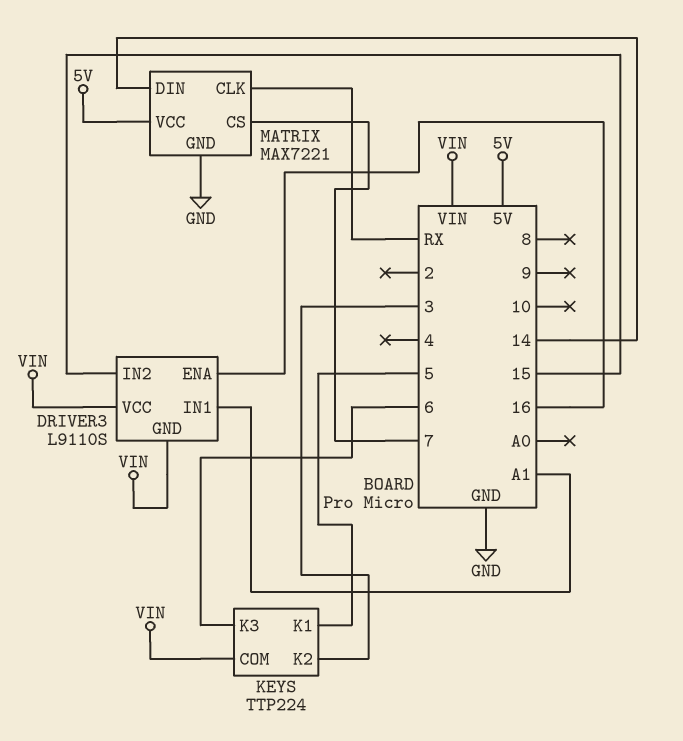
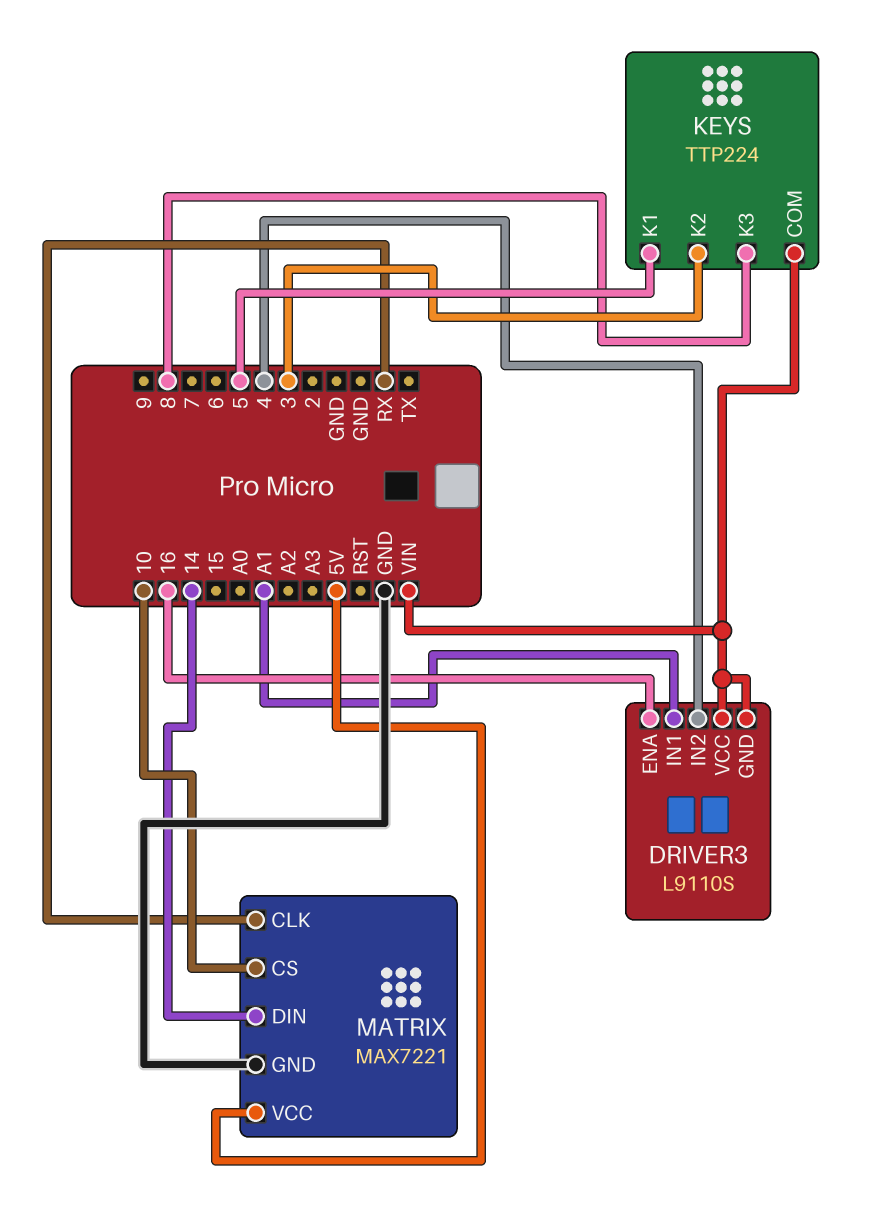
DRIVER3 pin IN2: 15 -> 4
KEYS pin K3: 6 -> 8
MATRIX pin CS: 7 -> 10

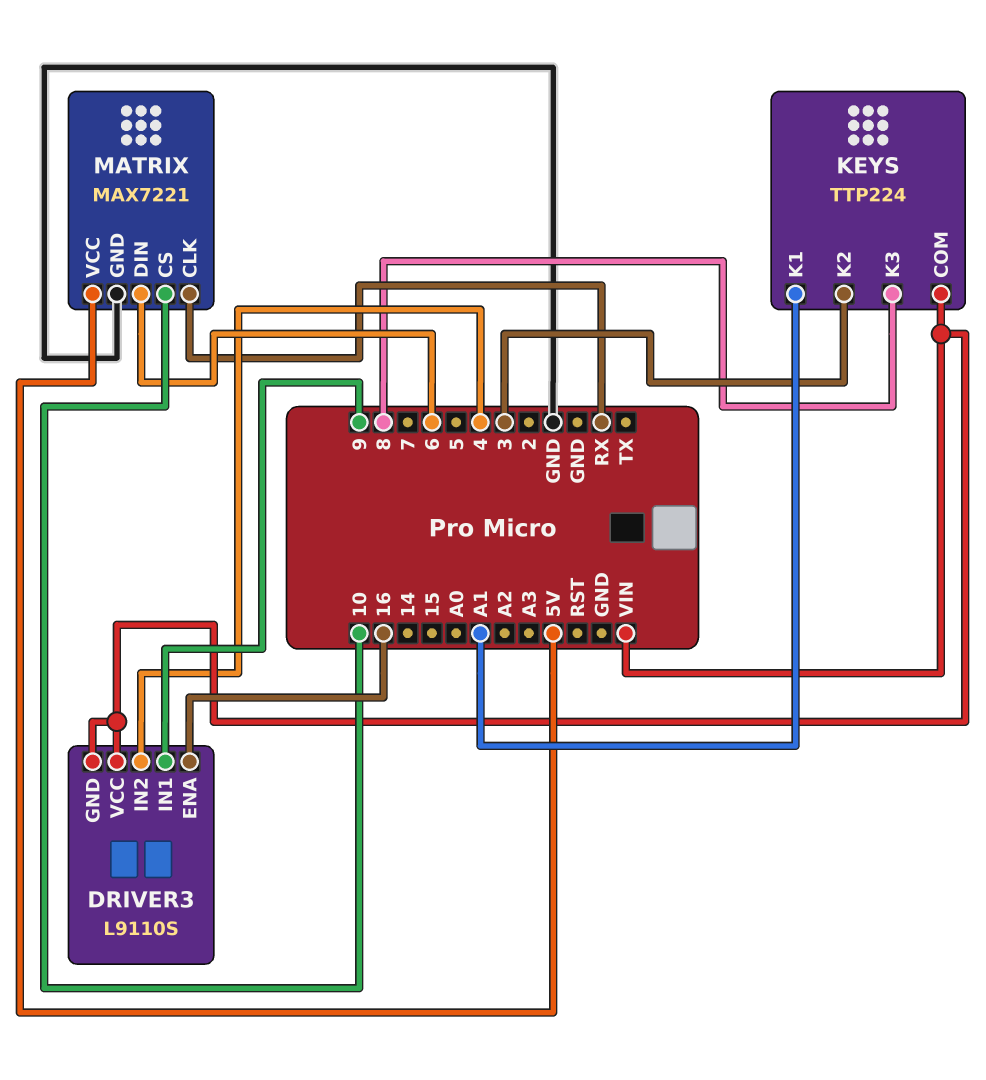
DRIVER3 pin IN1: A1 -> 9
KEYS pin K1: 5 -> A1
MATRIX pin DIN: 14 -> 6

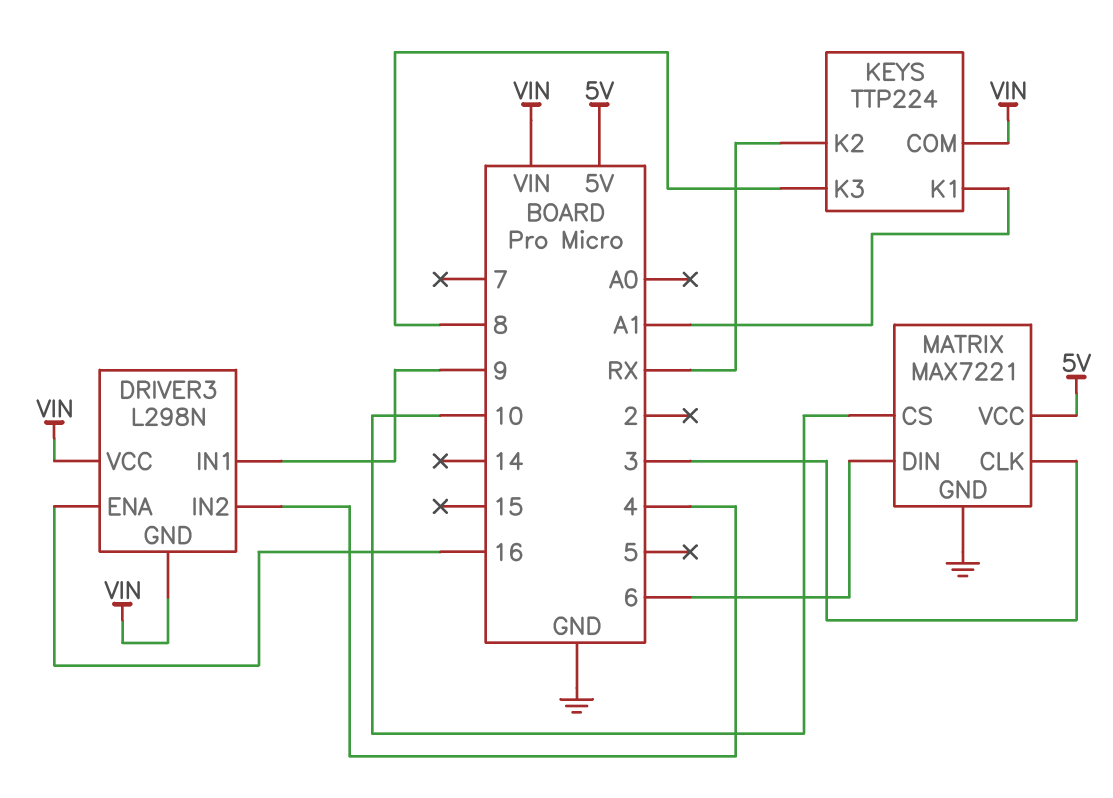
DRIVER3: L9110S -> L298N
KEYS pin K2: 3 -> RX
MATRIX pin CLK: RX -> 3

